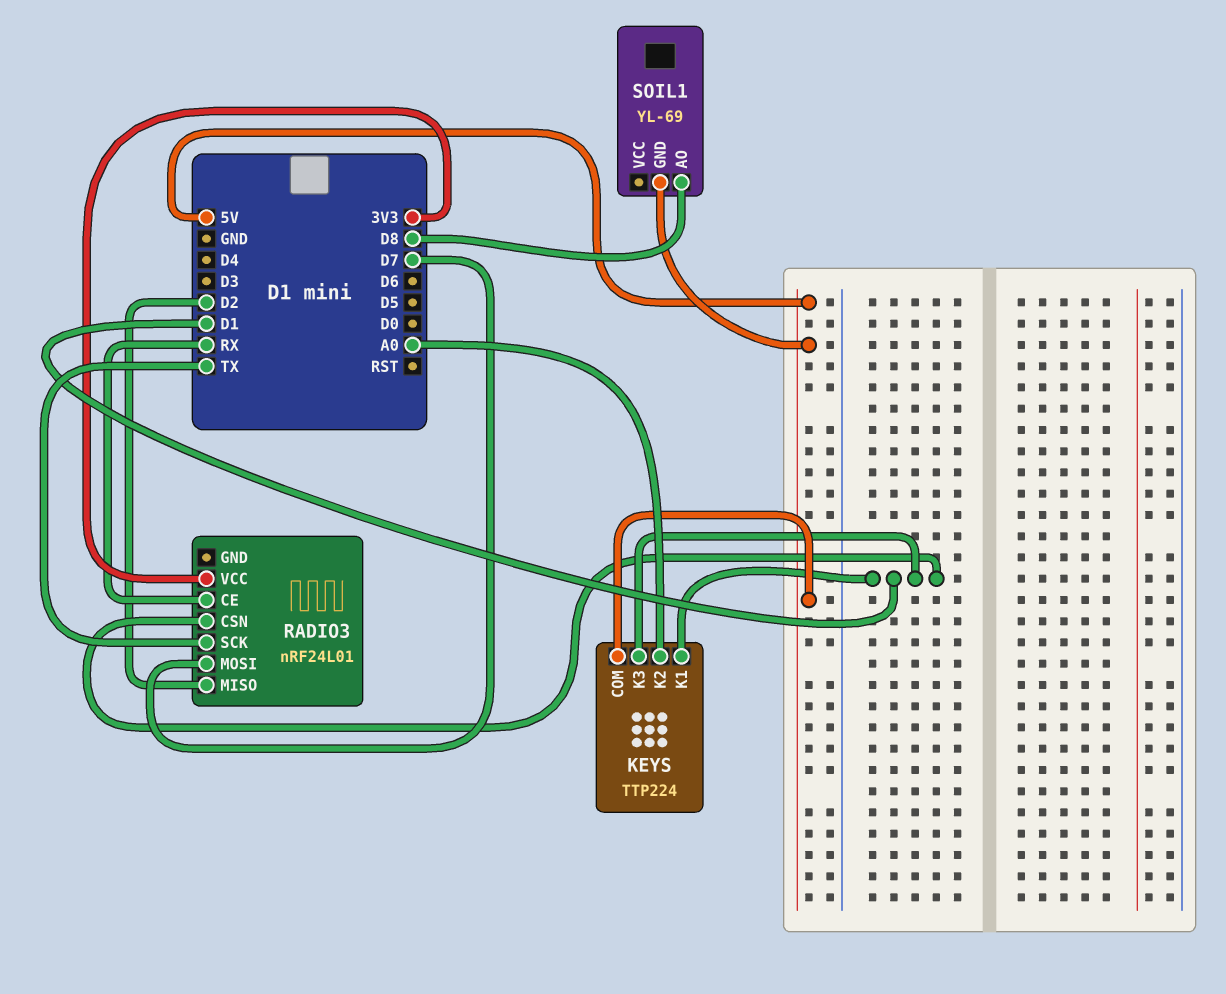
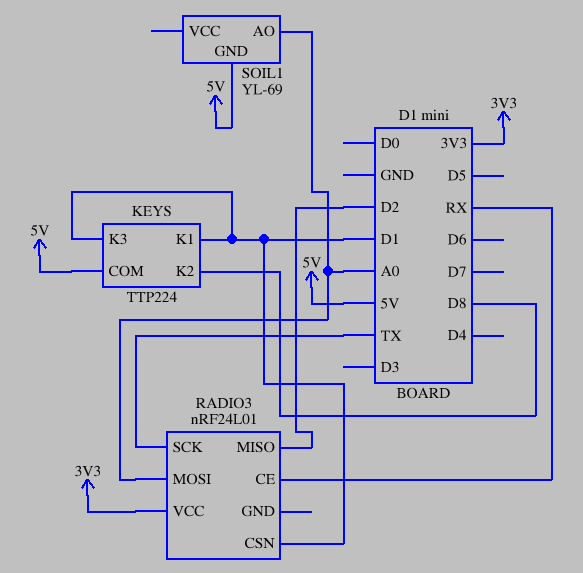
KEYS pin K2: A0 -> D8
RADIO3 pin MOSI: D7 -> A0
SOIL1 pin AO: D8 -> A0

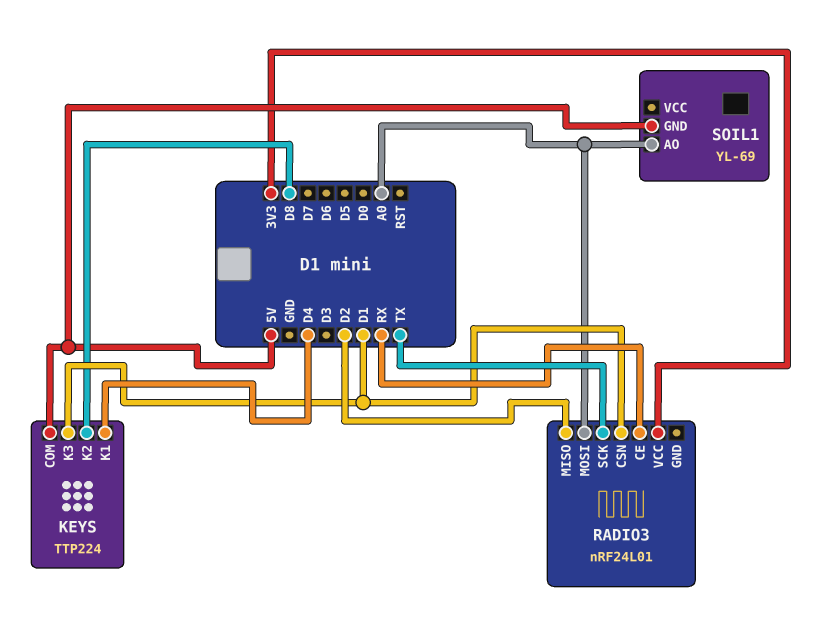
KEYS pin K1: D1 -> D4

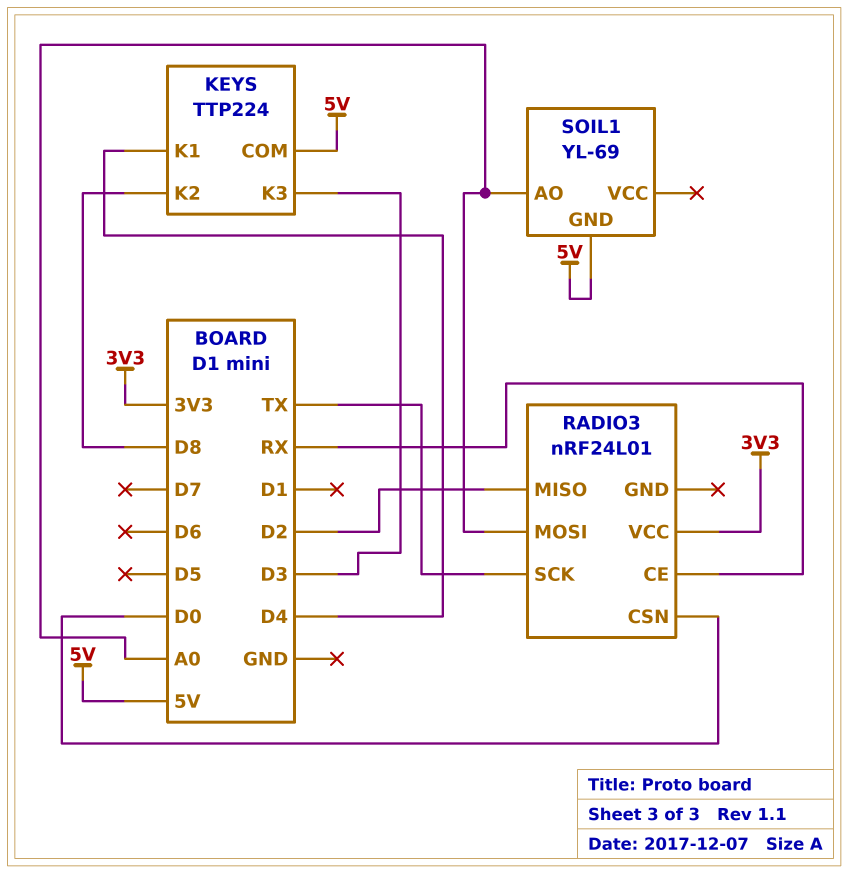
KEYS pin K3: D1 -> D3
RADIO3 pin CSN: D1 -> D0

